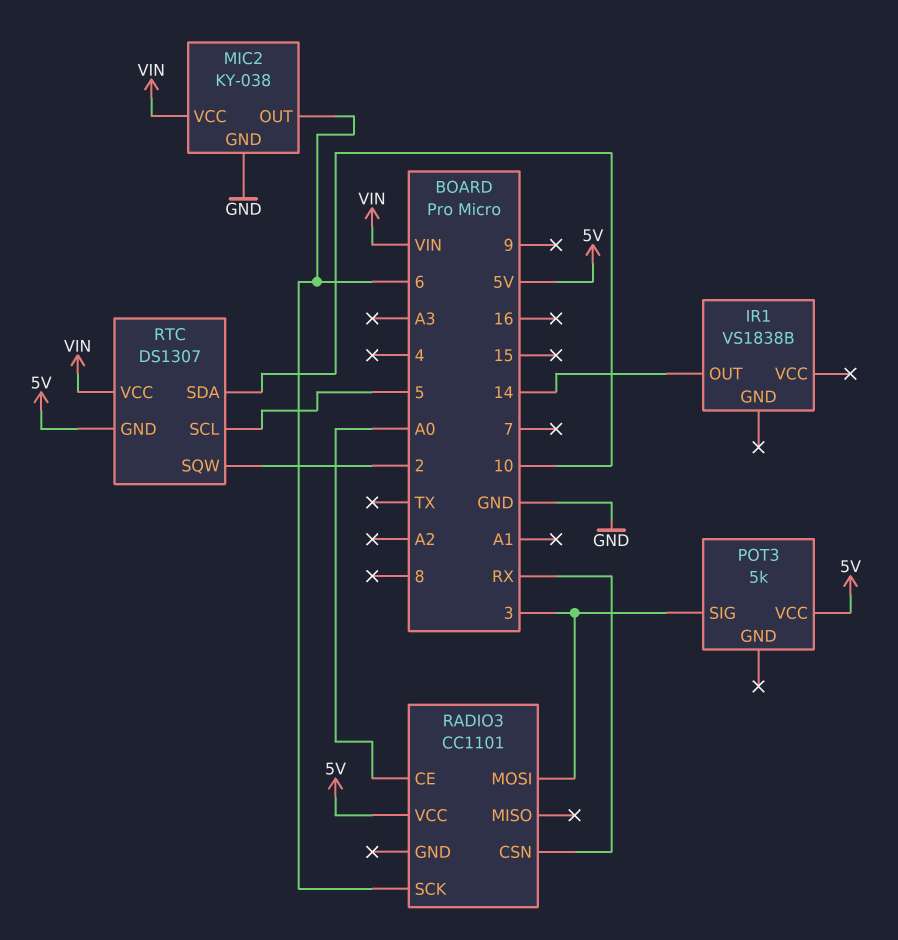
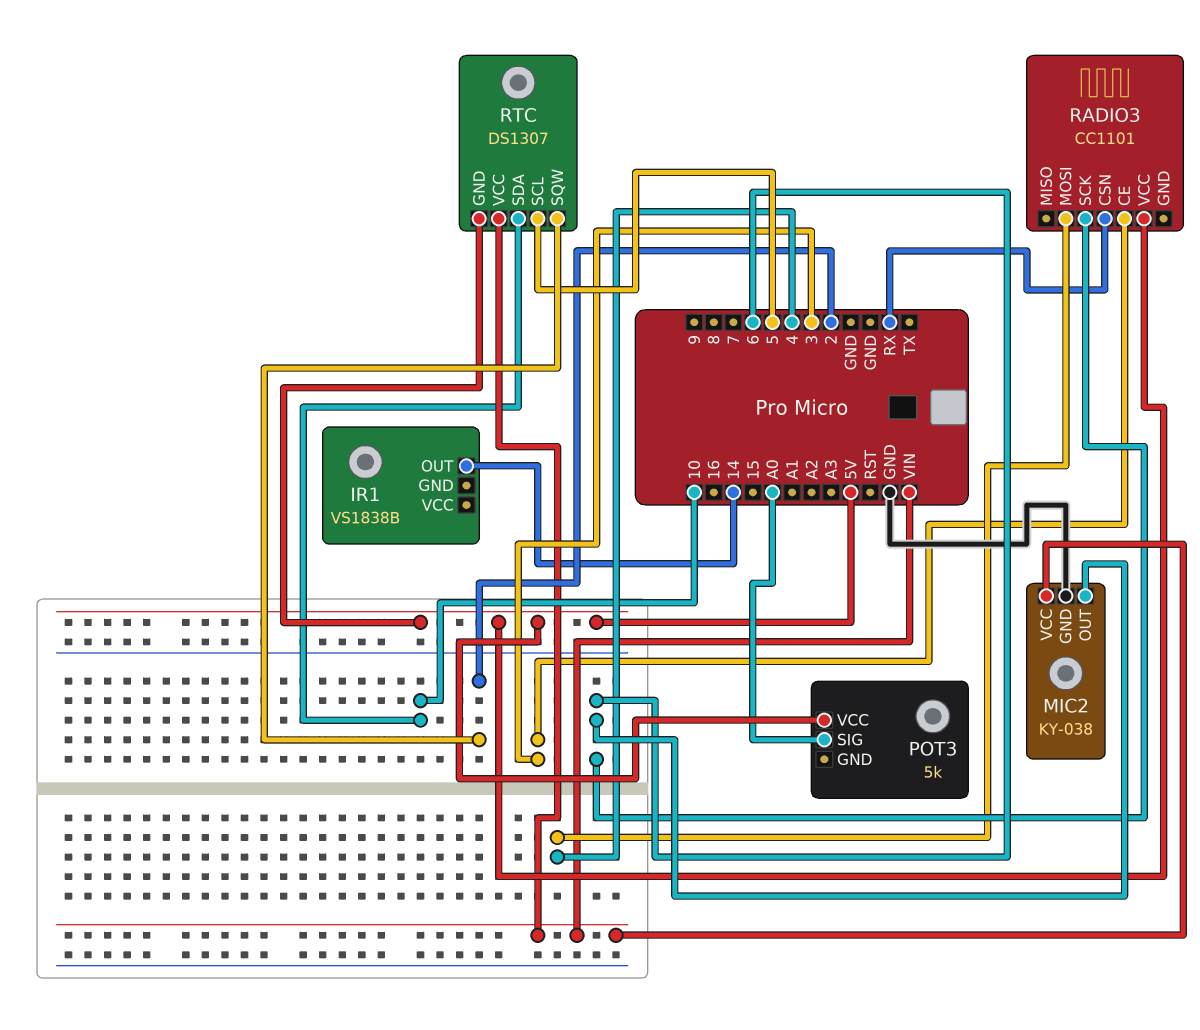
POT3 pin SIG: 3 -> A0
RADIO3 pin CE: A0 -> 3
RADIO3 pin MOSI: 3 -> 4

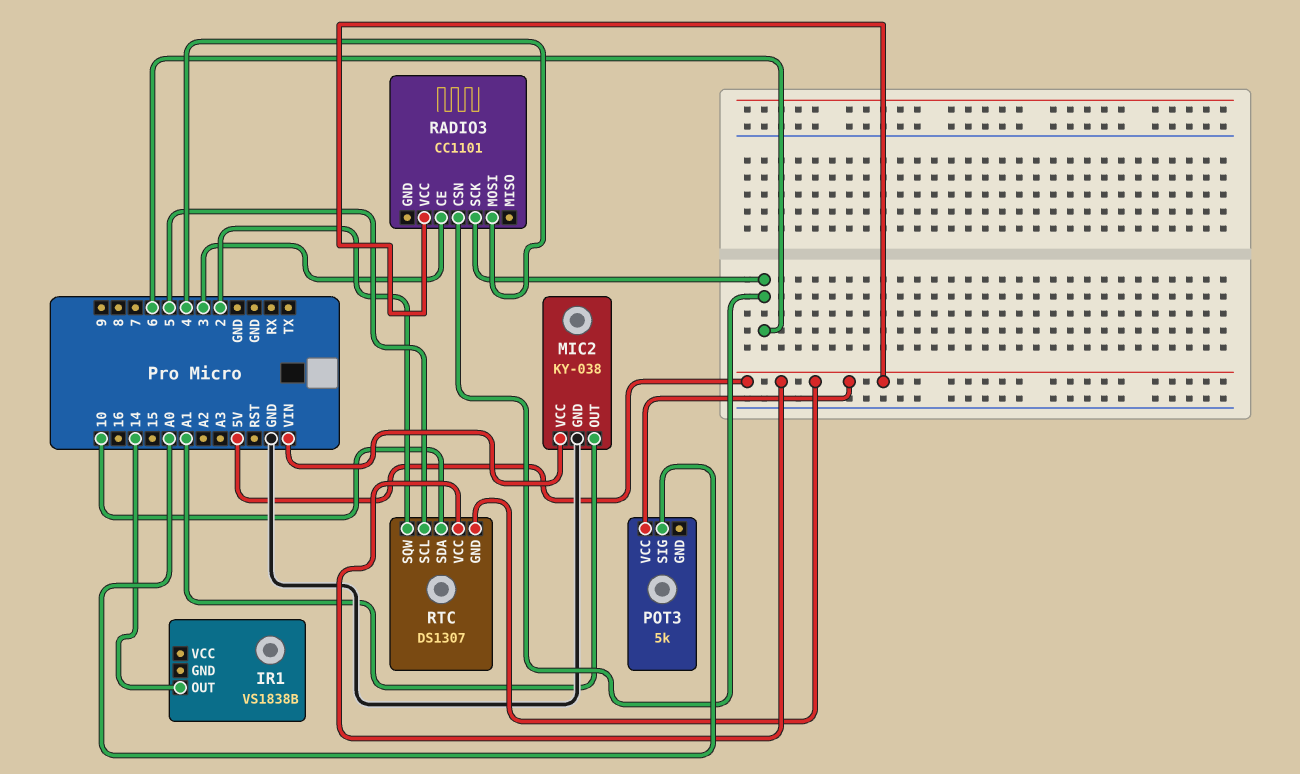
MIC2 pin OUT: 6 -> A1
RADIO3 pin CSN: RX -> 6
RTC pin VCC: VIN -> 5V

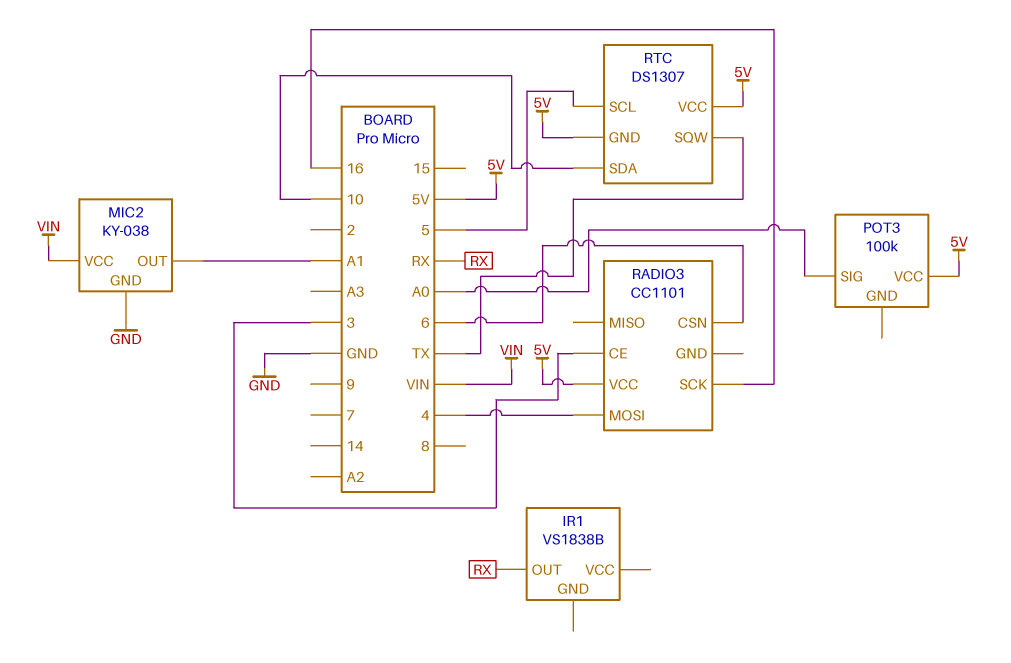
IR1 pin OUT: 14 -> RX
POT3: 5k -> 100k
RADIO3 pin SCK: 6 -> 16
RTC pin SQW: 2 -> TX

